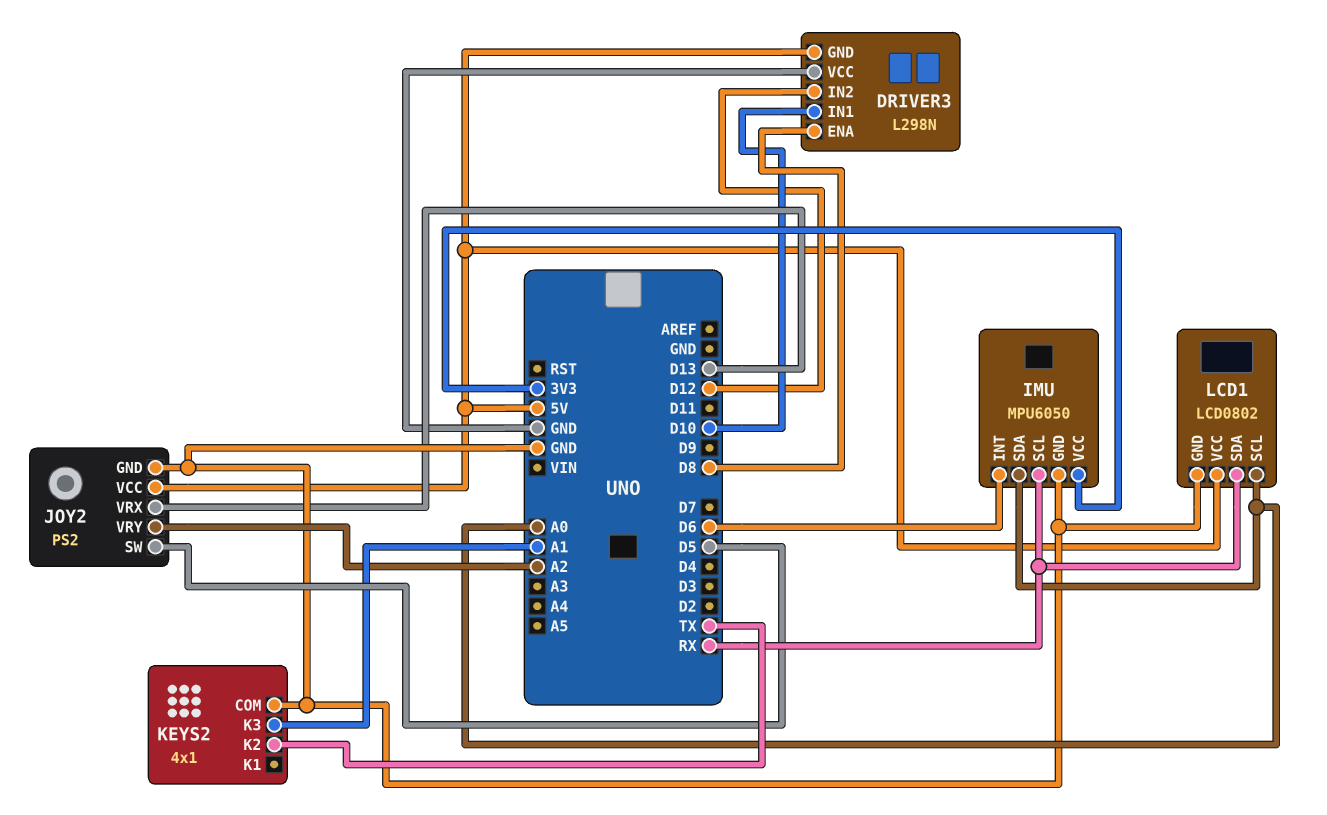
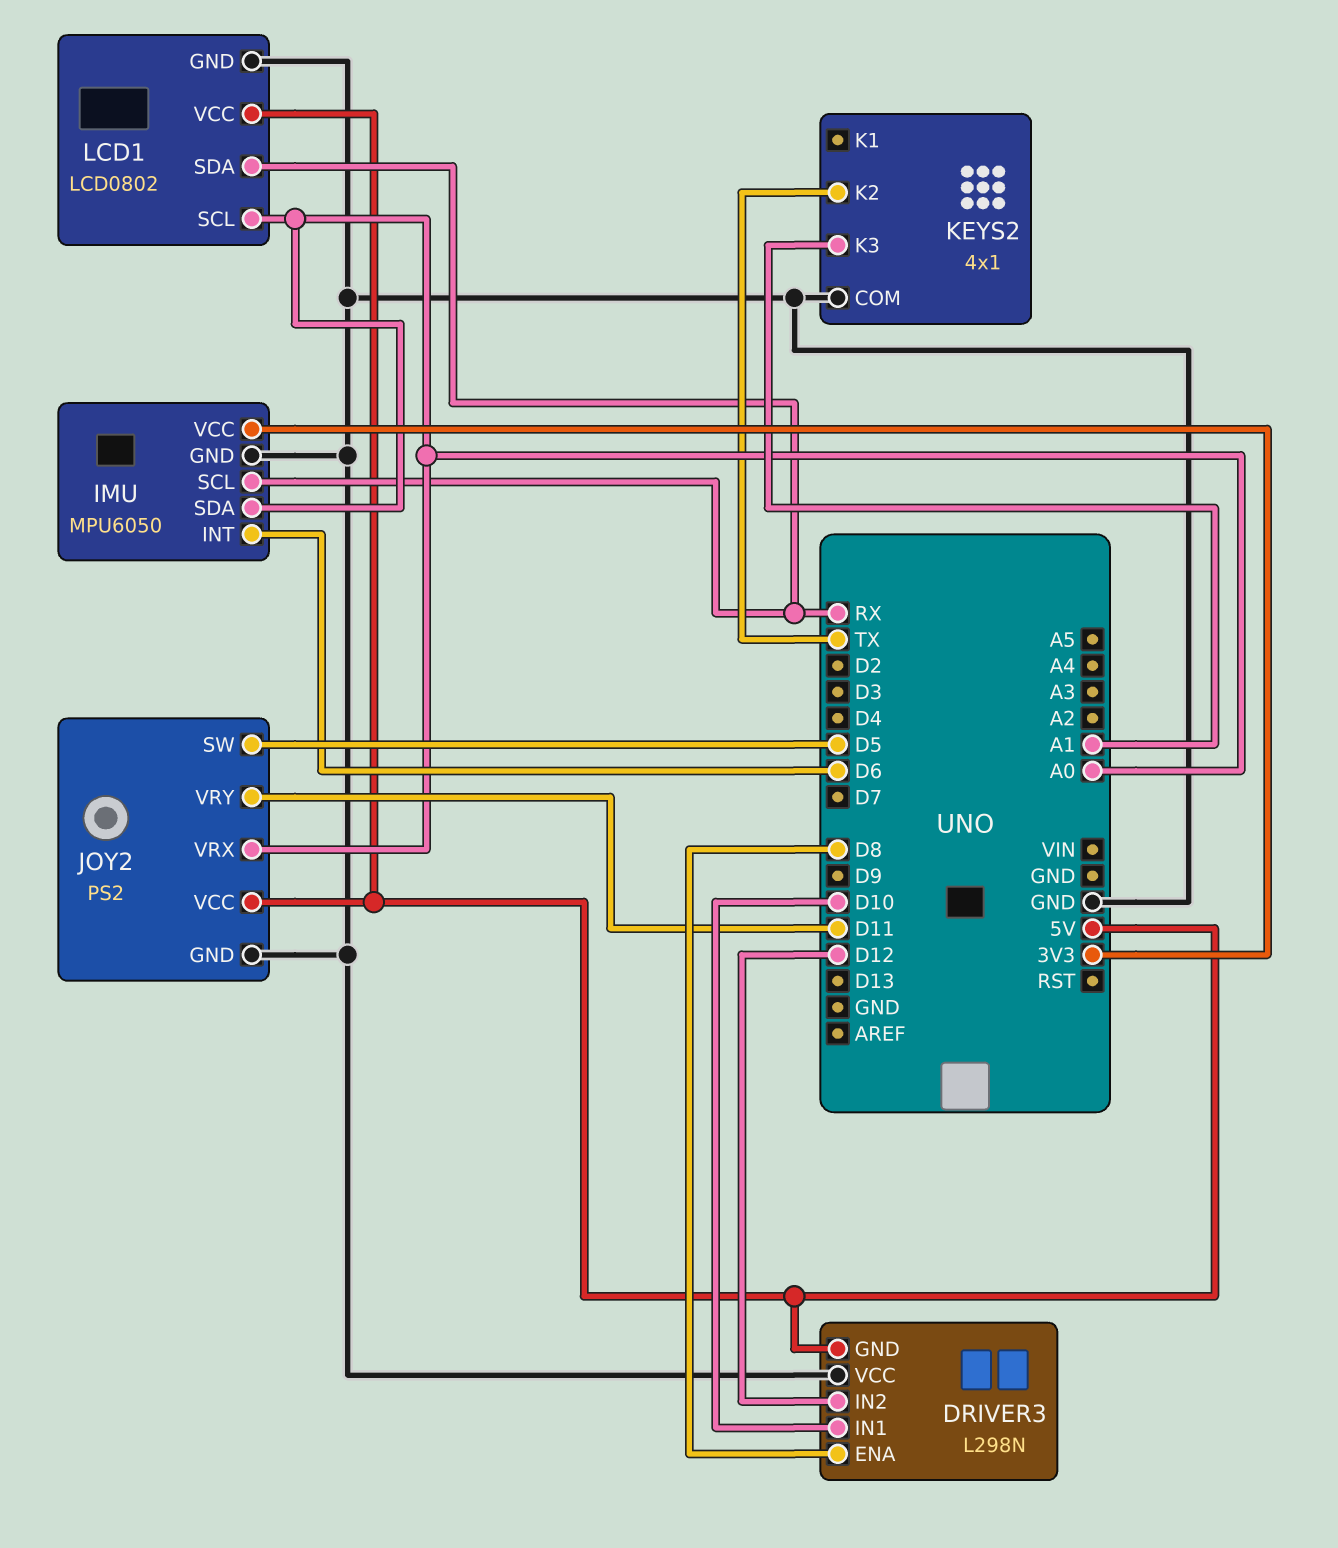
JOY2 pin VRX: D13 -> A0
JOY2 pin VRY: A2 -> D11

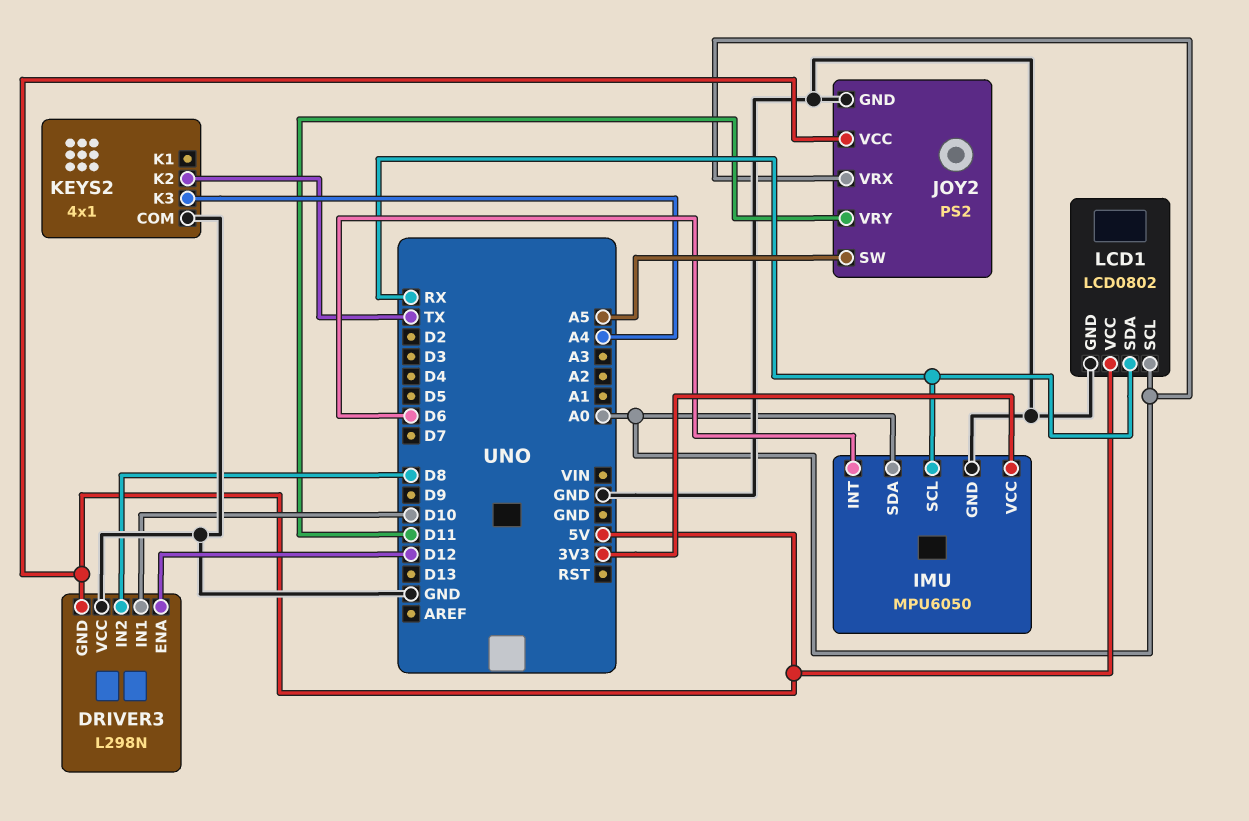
DRIVER3 pin ENA: D8 -> D12
DRIVER3 pin IN2: D12 -> D8
JOY2 pin SW: D5 -> A5
KEYS2 pin K3: A1 -> A4

